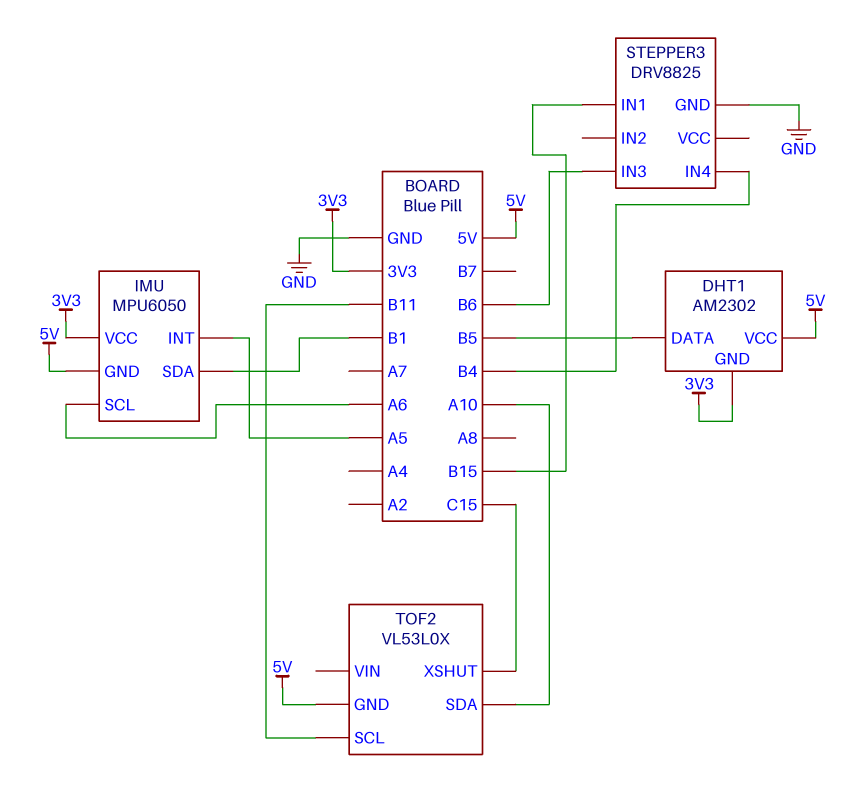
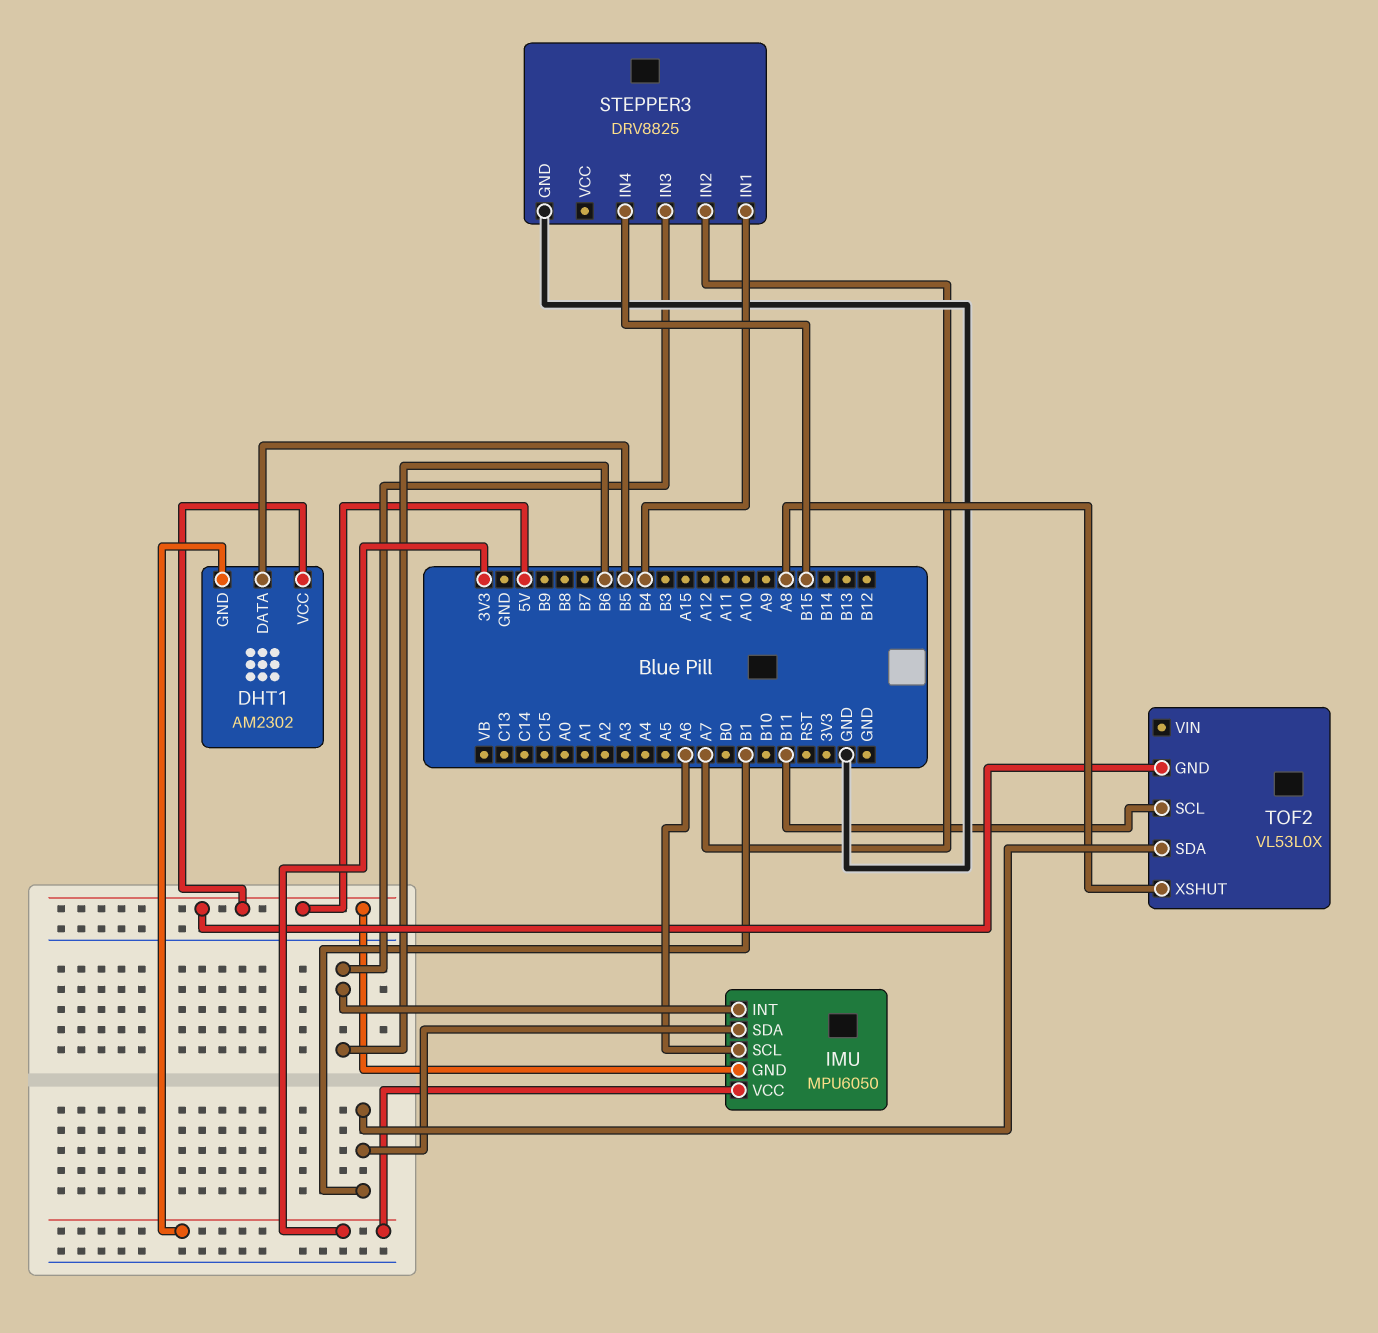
IMU pin INT: A5 -> B6
STEPPER3 pin IN1: B15 -> B4
STEPPER3 pin IN2: none -> A7
STEPPER3 pin IN4: B4 -> B15
TOF2 pin SDA: A10 -> B1
TOF2 pin XSHUT: C15 -> A8

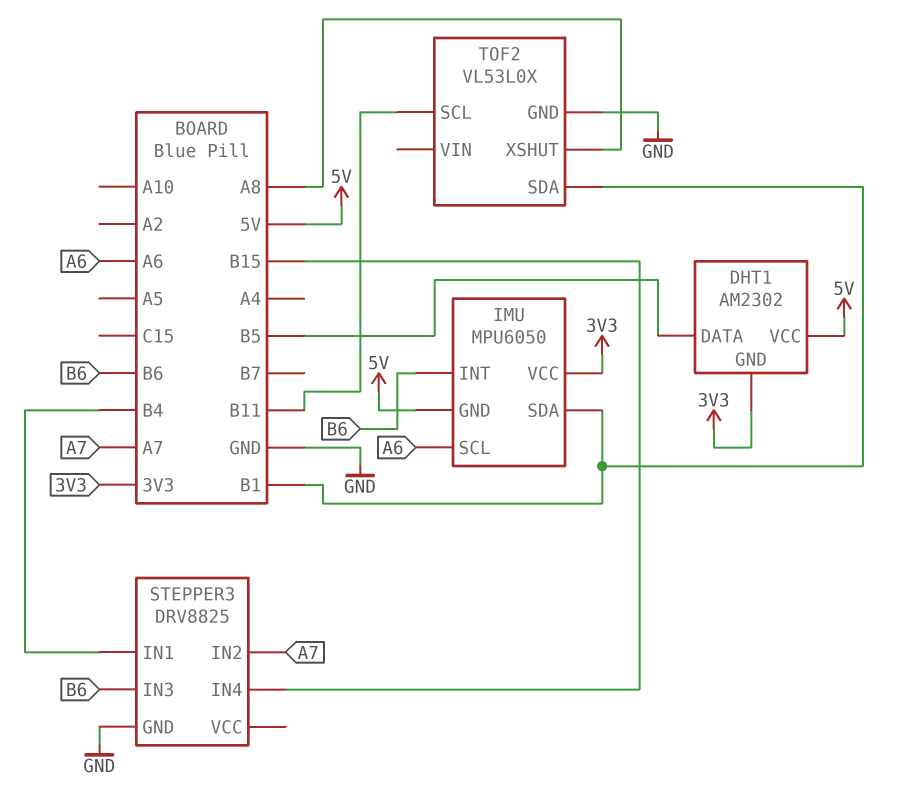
TOF2 pin GND: 5V -> GND

